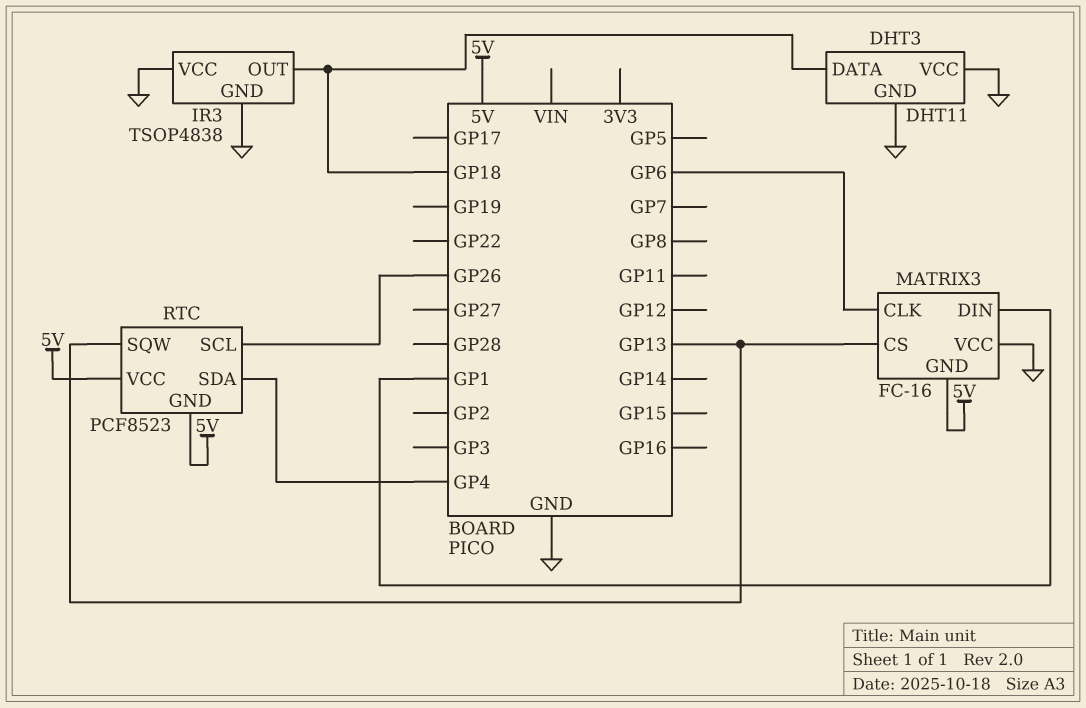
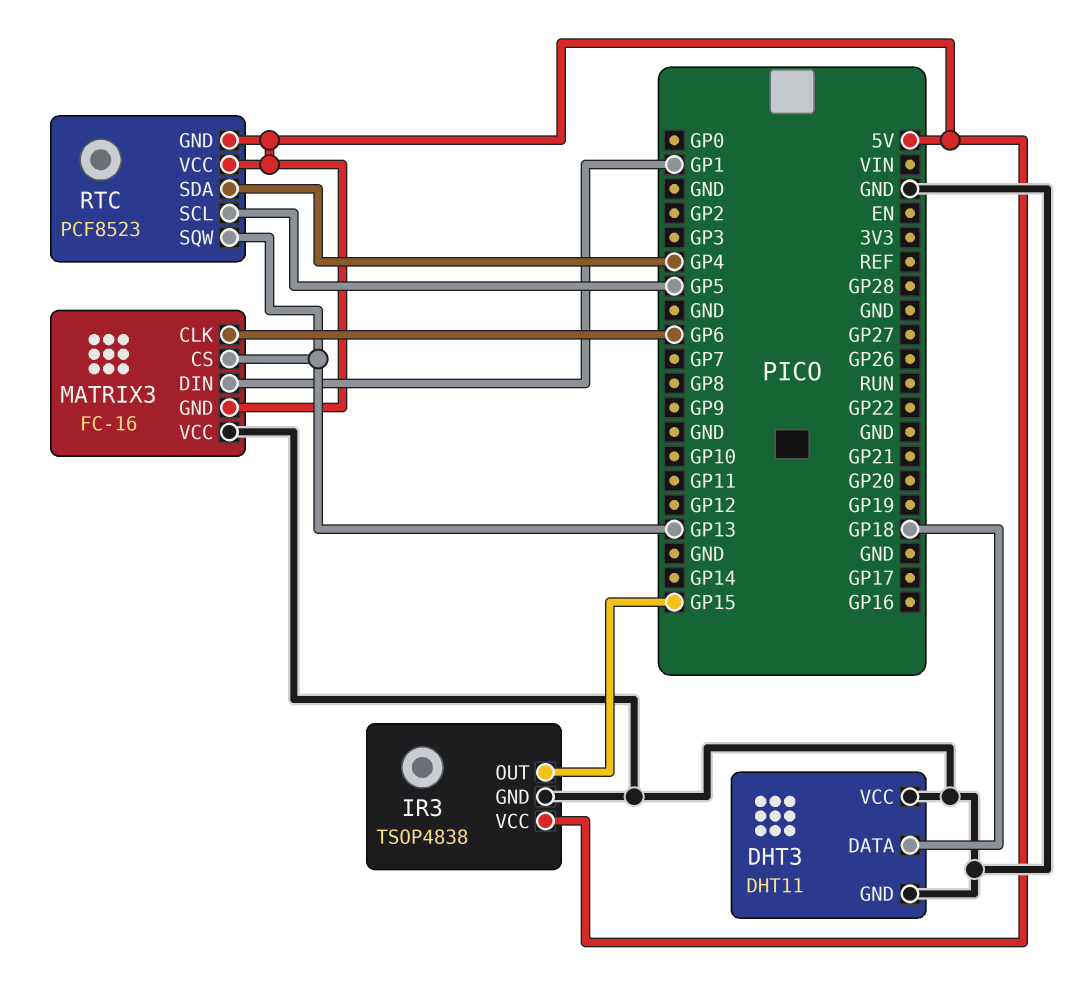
IR3 pin OUT: GP18 -> GP15
IR3 pin VCC: GND -> 5V
RTC pin SCL: GP26 -> GP5

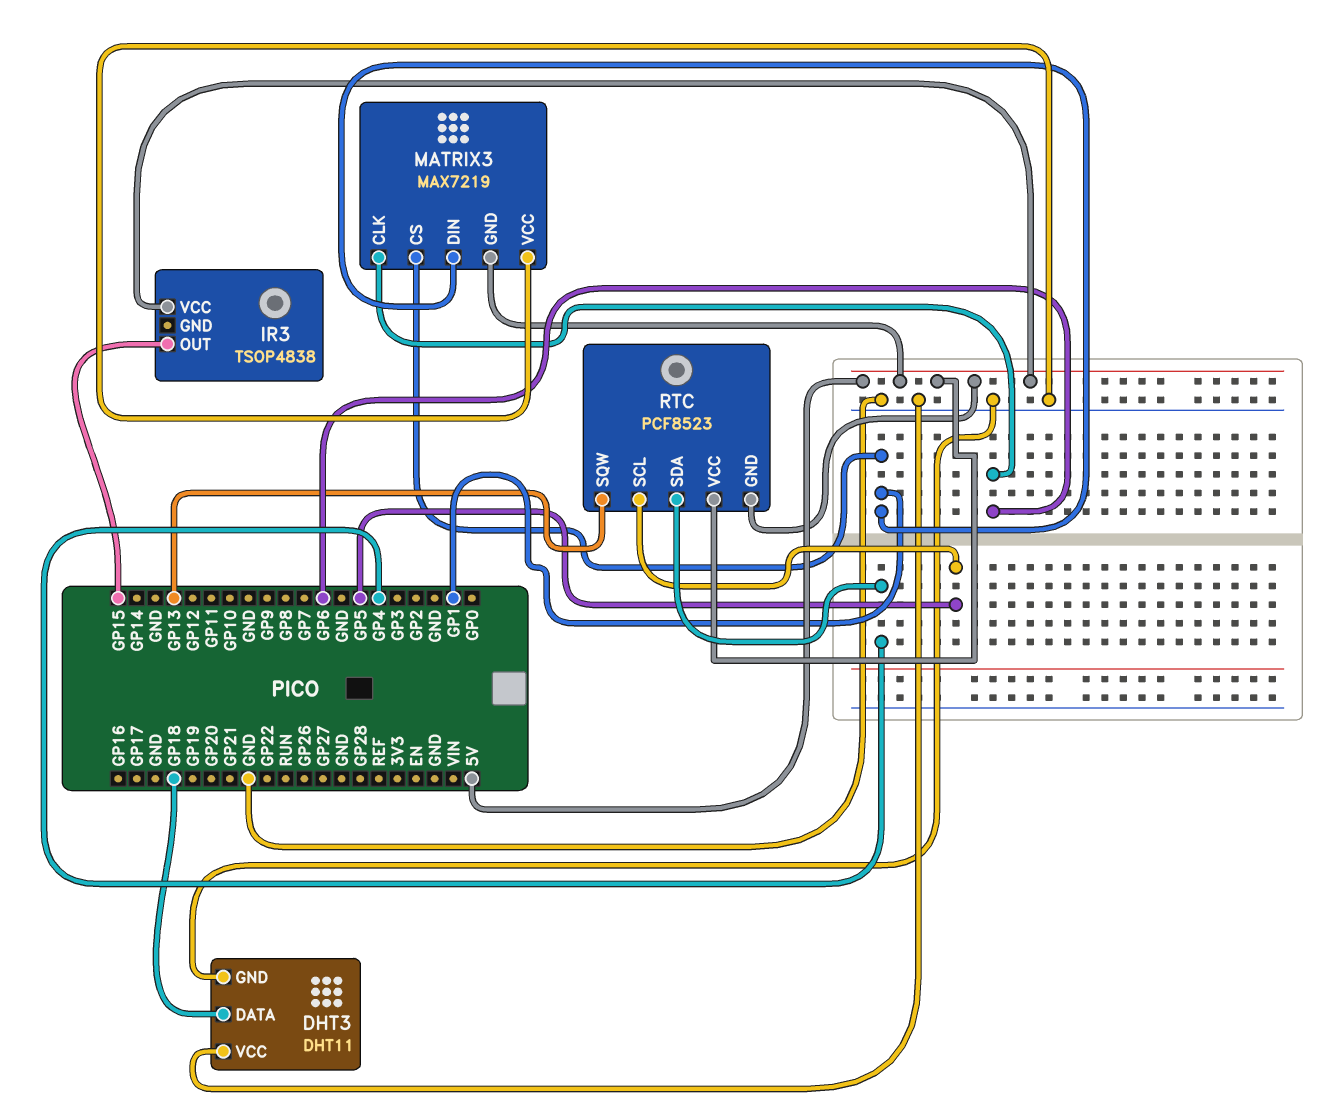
IR3 pin GND: GND -> none
MATRIX3: FC-16 -> MAX7219
MATRIX3 pin CS: GP13 -> GP1

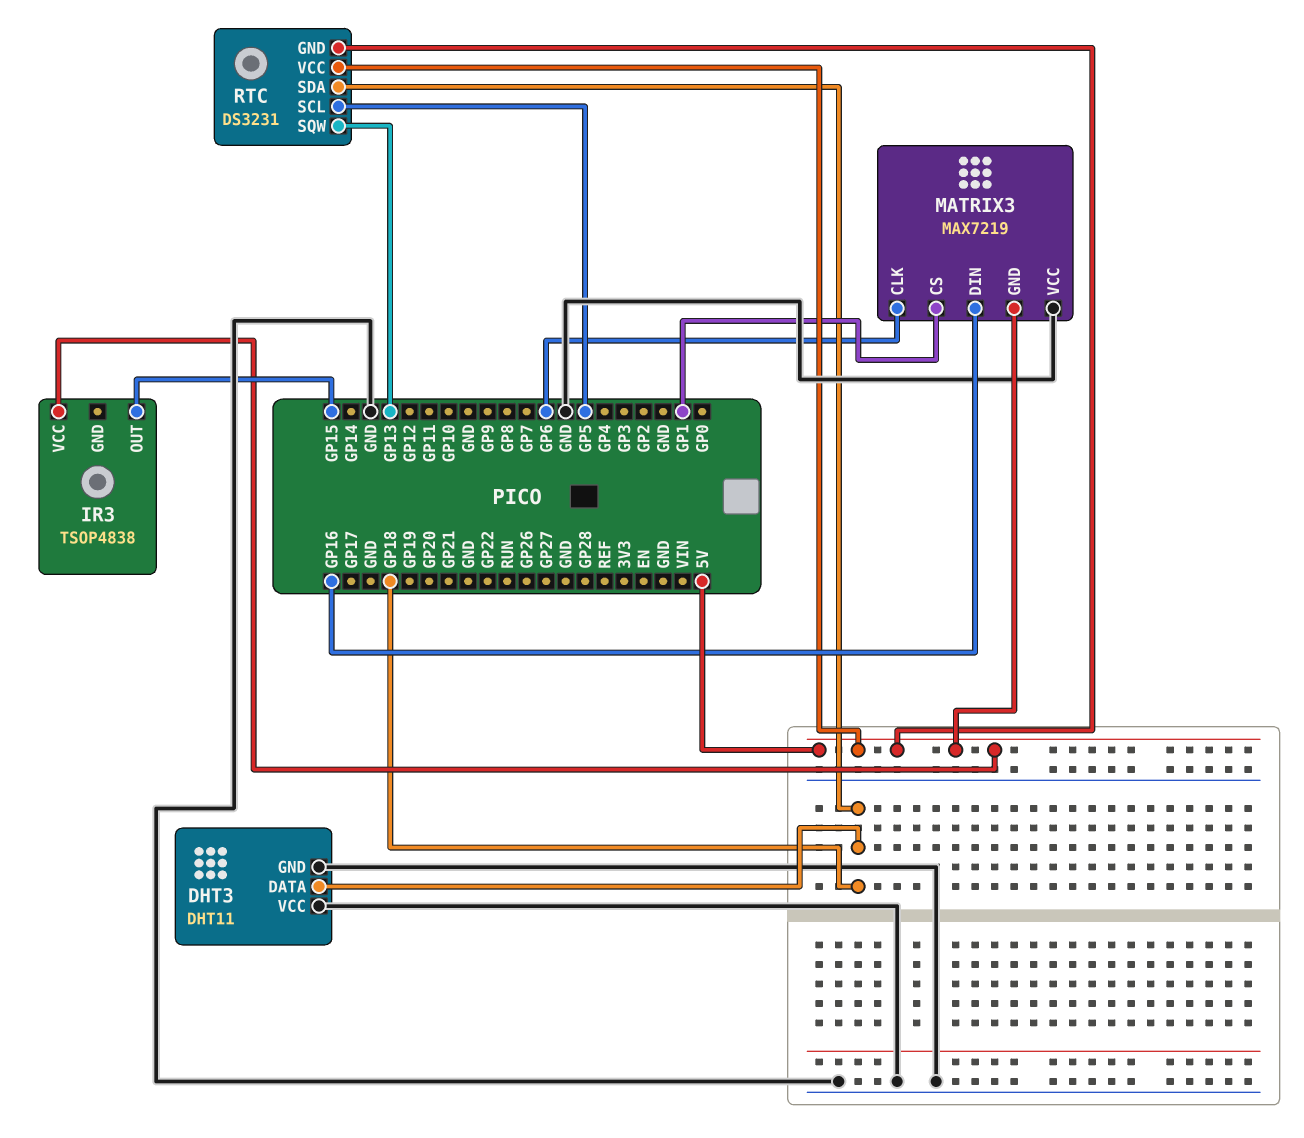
MATRIX3 pin DIN: GP1 -> GP16
RTC: PCF8523 -> DS3231
RTC pin SDA: GP4 -> GP18

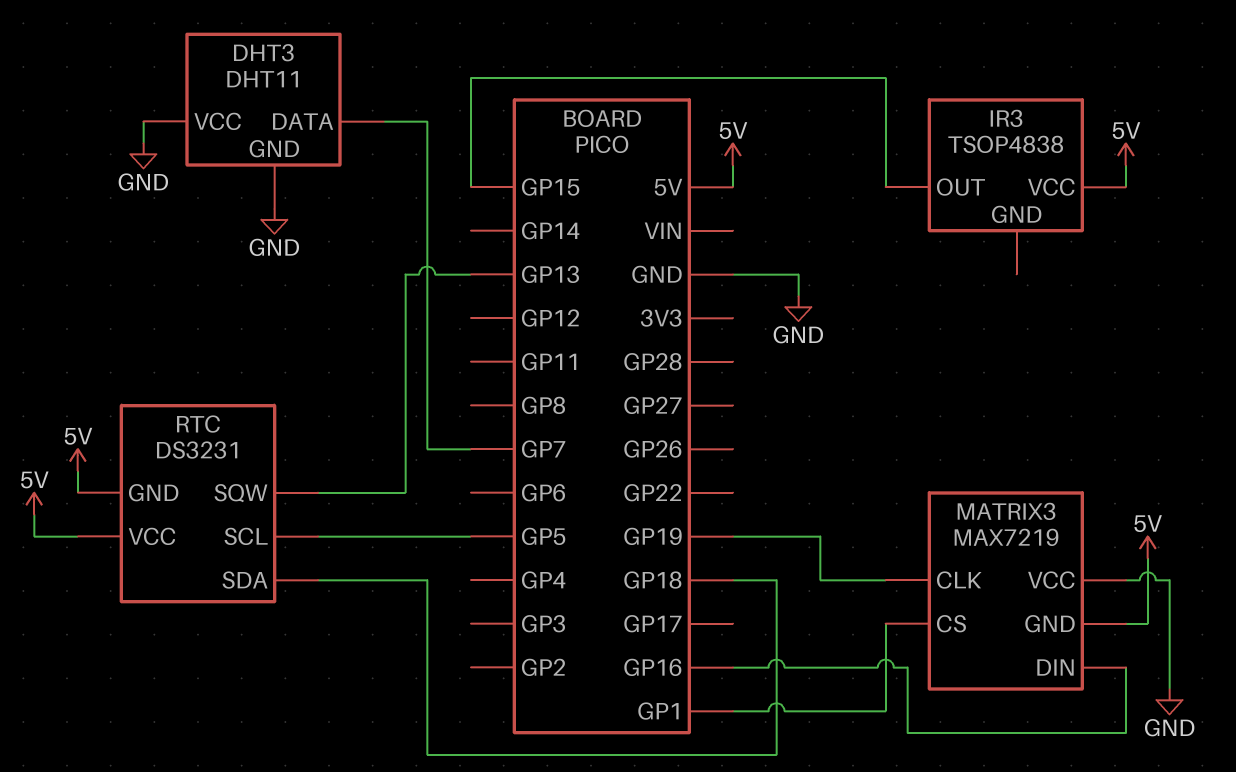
DHT3 pin DATA: GP18 -> GP7
MATRIX3 pin CLK: GP6 -> GP19

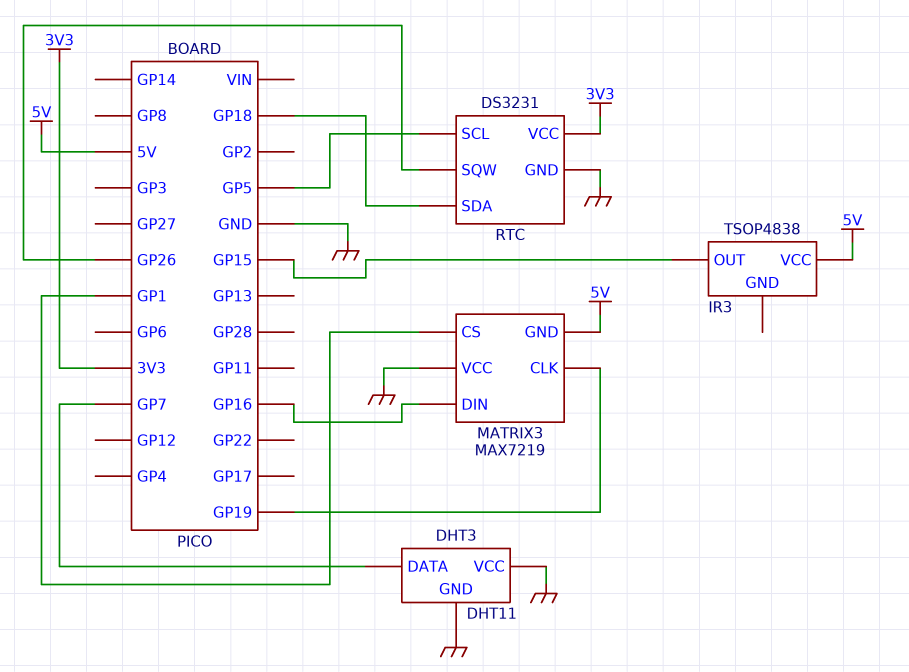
RTC pin GND: 5V -> GND
RTC pin SQW: GP13 -> GP26
RTC pin VCC: 5V -> 3V3

